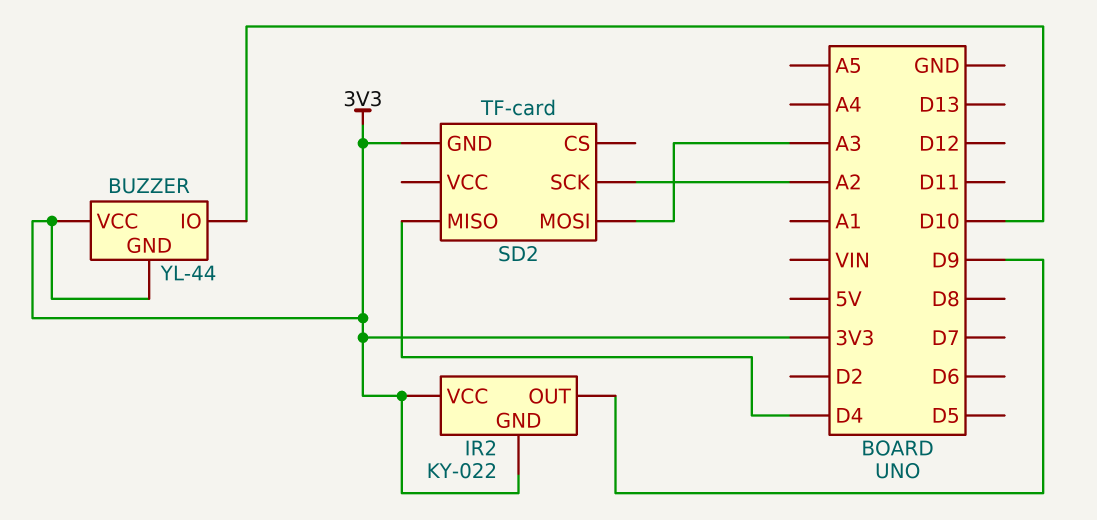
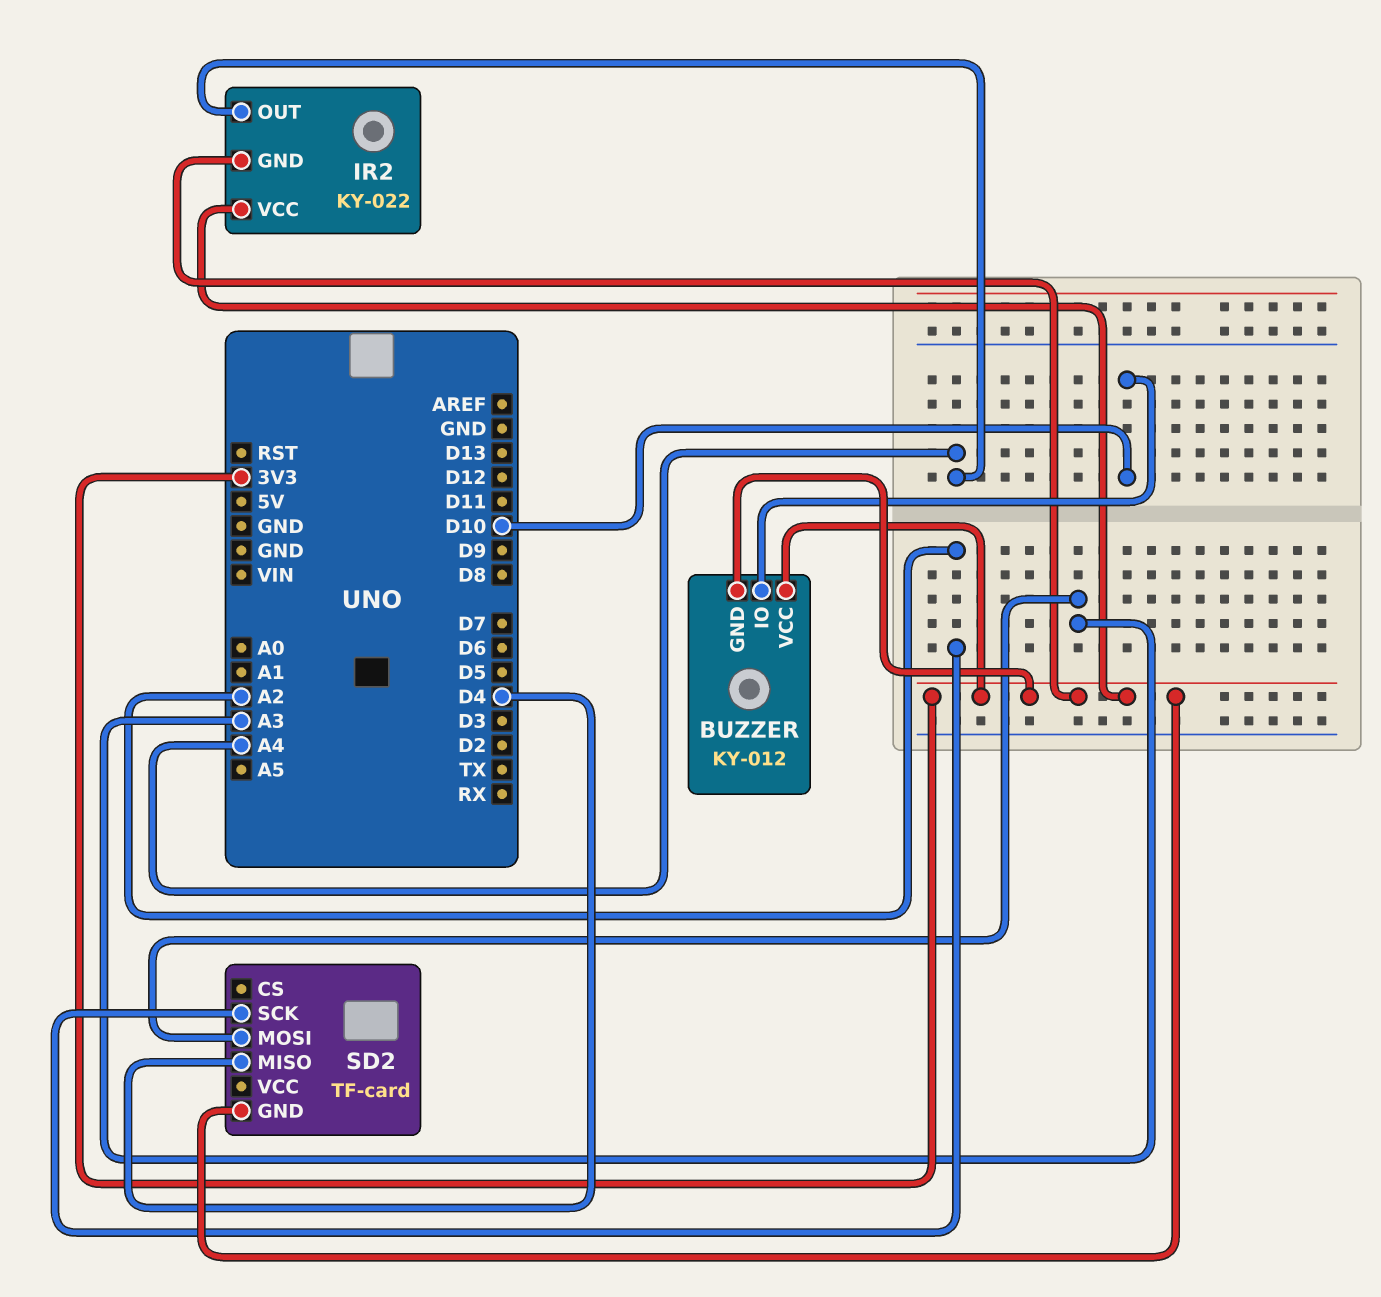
BUZZER: YL-44 -> KY-012
IR2 pin OUT: D9 -> A4

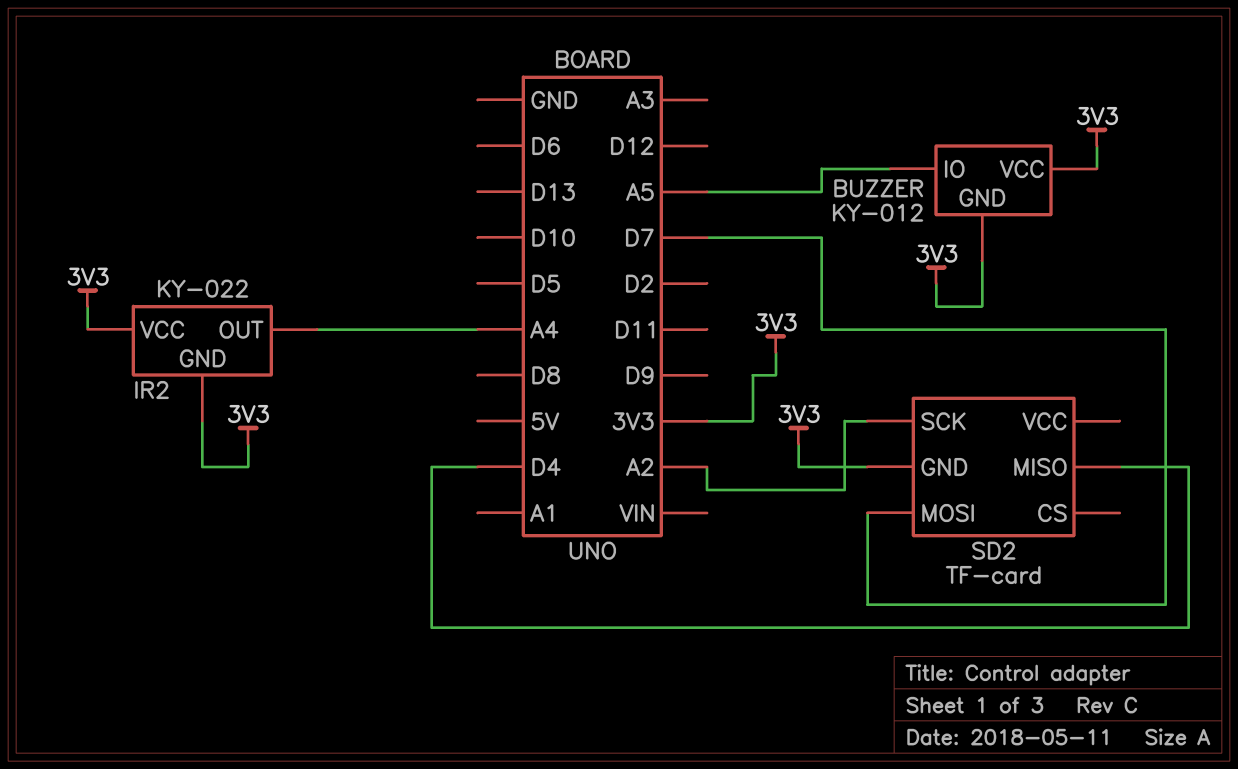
BUZZER pin IO: D10 -> A5
SD2 pin MOSI: A3 -> D7

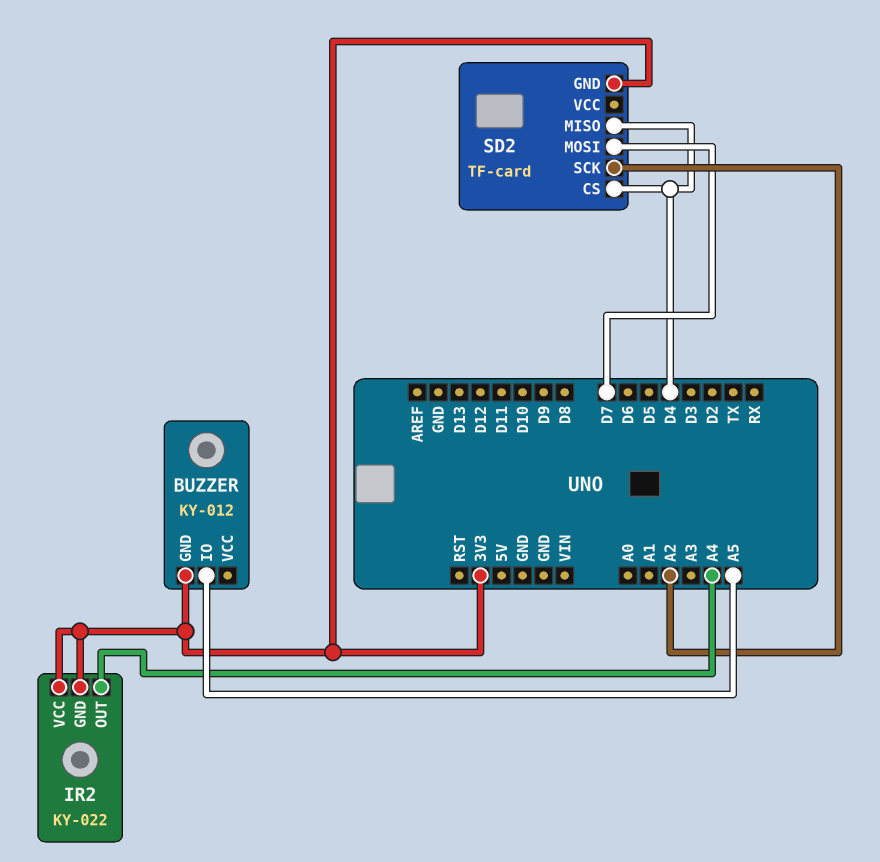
BUZZER pin VCC: 3V3 -> none
SD2 pin CS: none -> D4

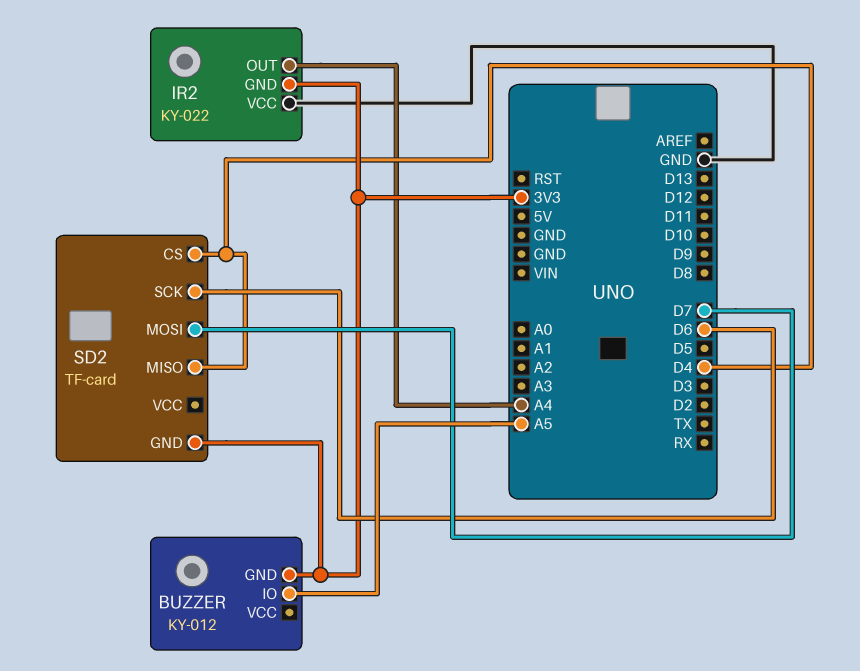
IR2 pin VCC: 3V3 -> GND
SD2 pin SCK: A2 -> D6

